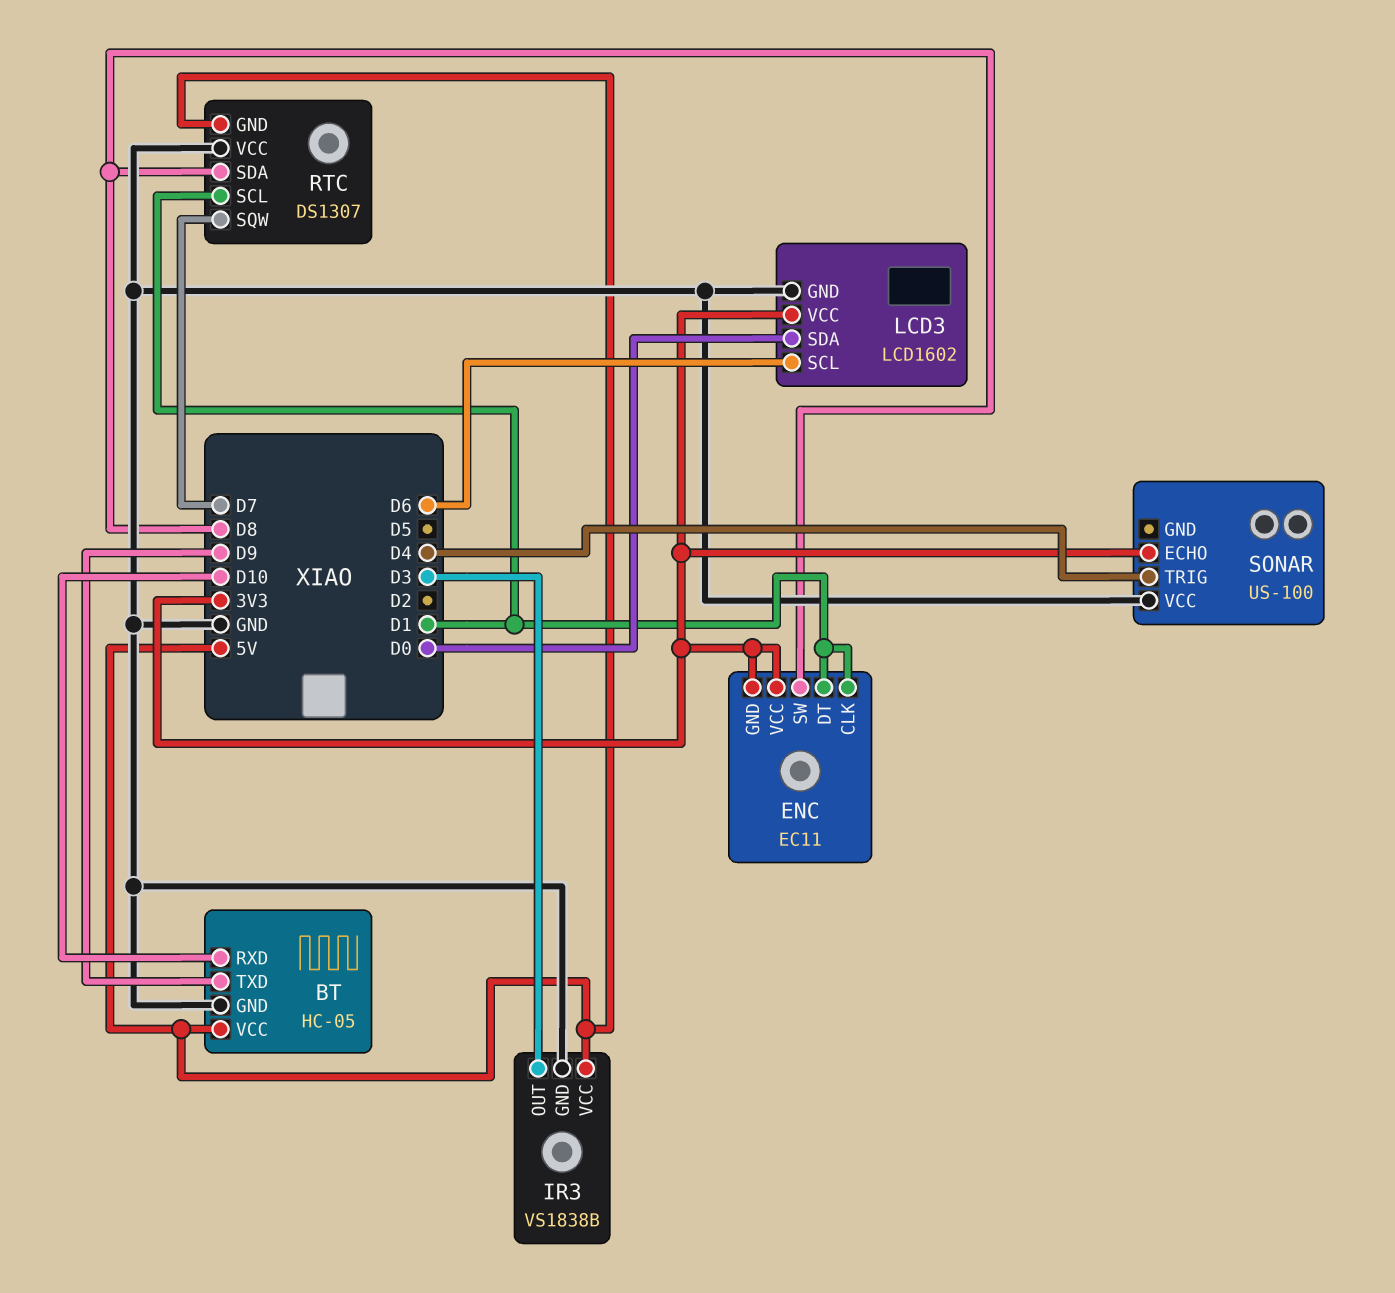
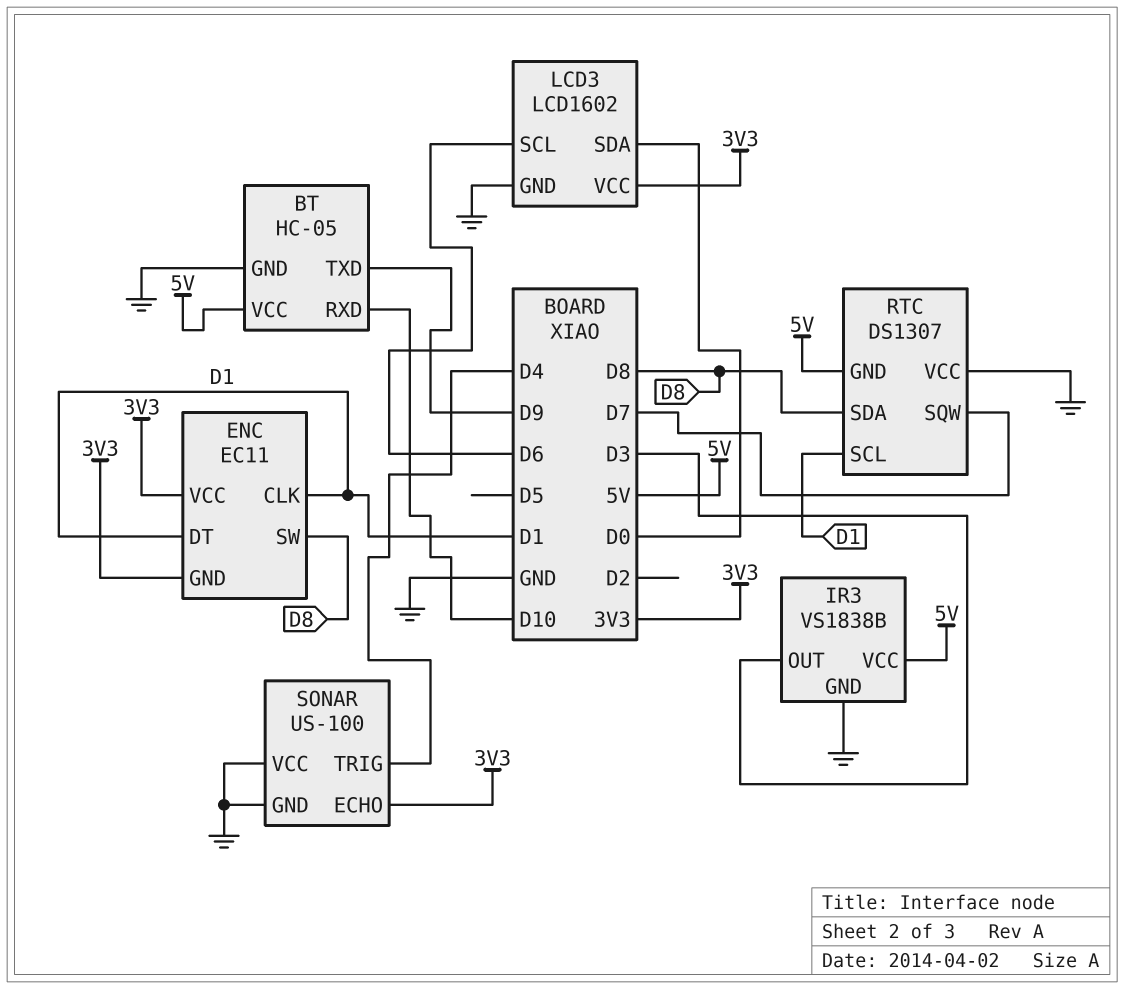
SONAR pin GND: none -> GND

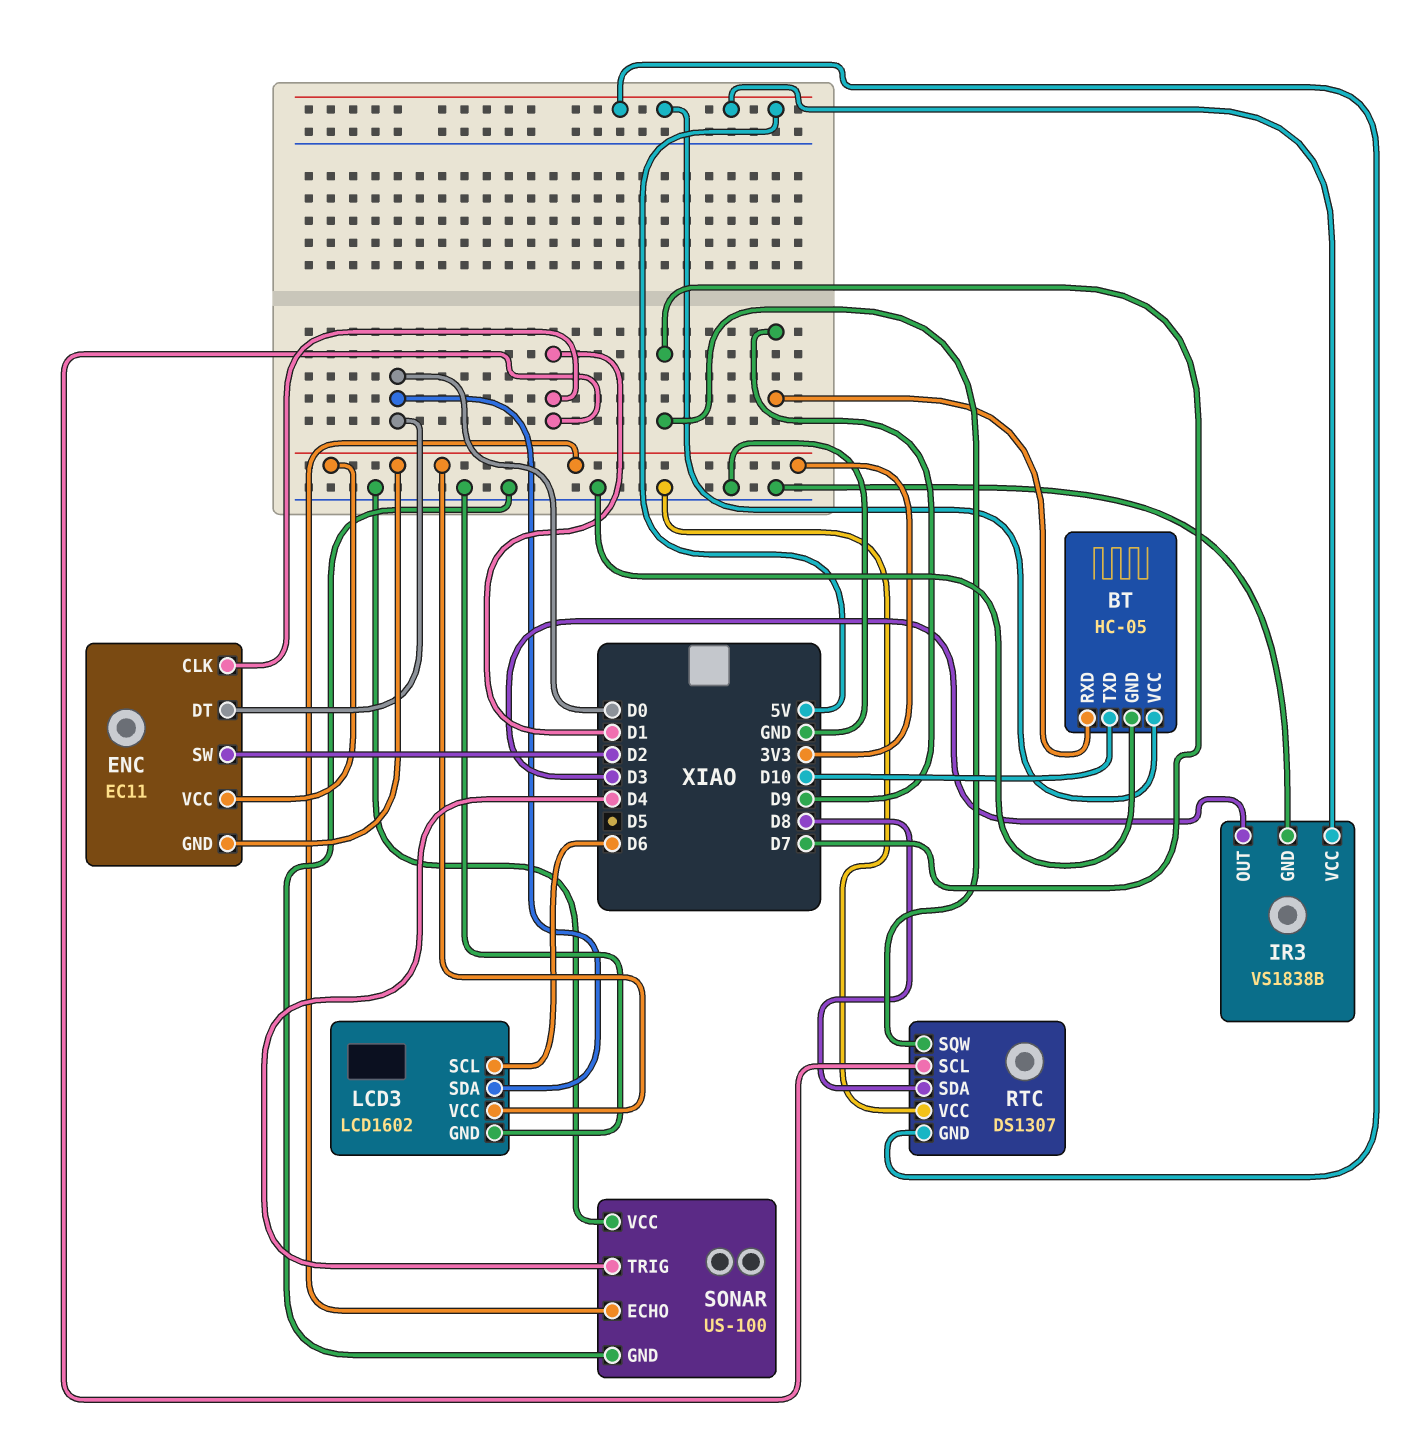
BT pin RXD: D10 -> D9
BT pin TXD: D9 -> D10
ENC pin DT: D1 -> D0
ENC pin SW: D8 -> D2

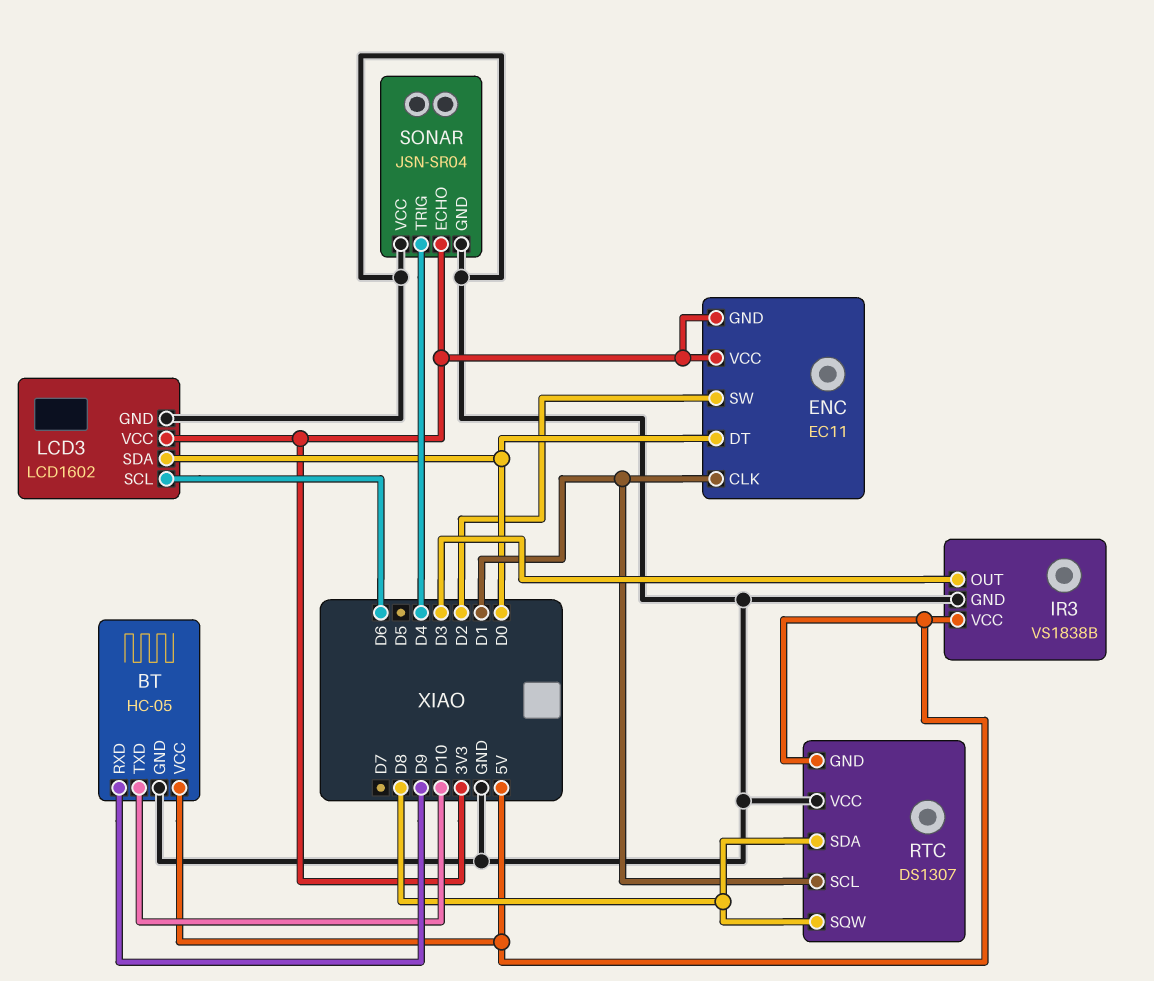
RTC pin SQW: D7 -> D8
SONAR: US-100 -> JSN-SR04

